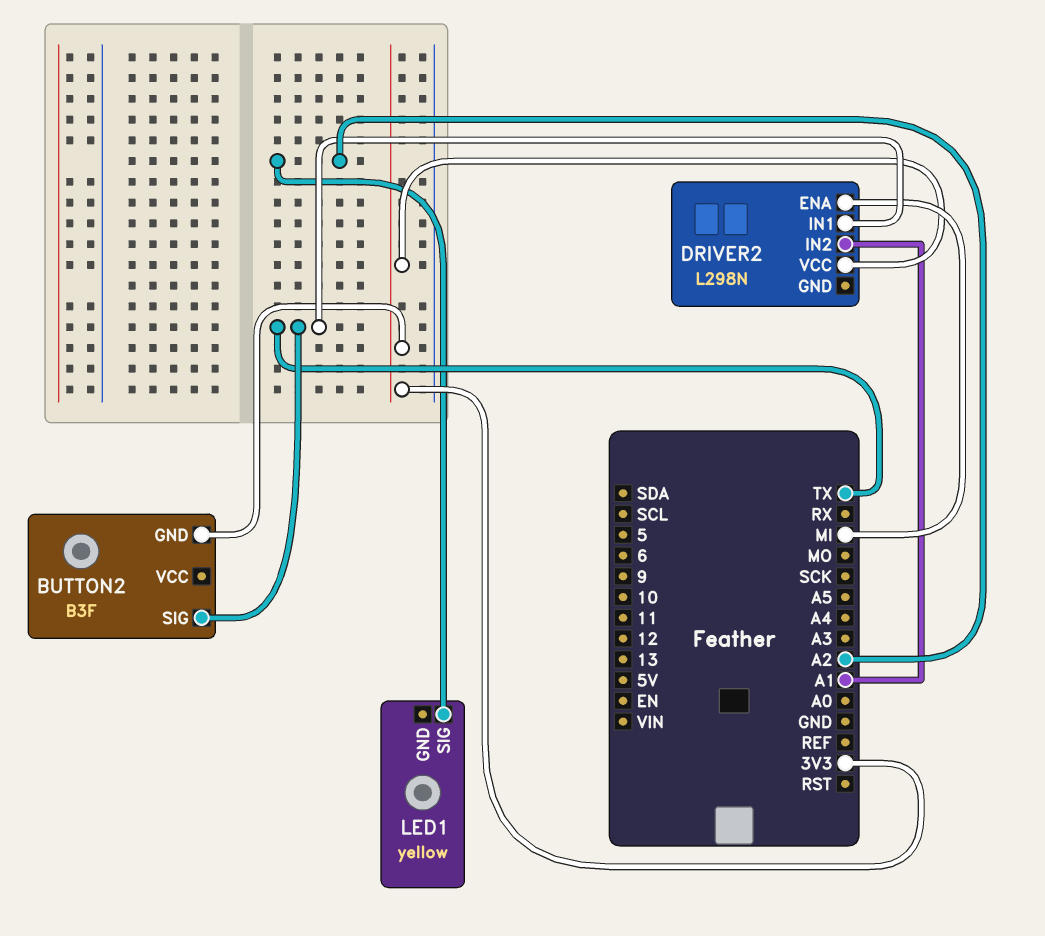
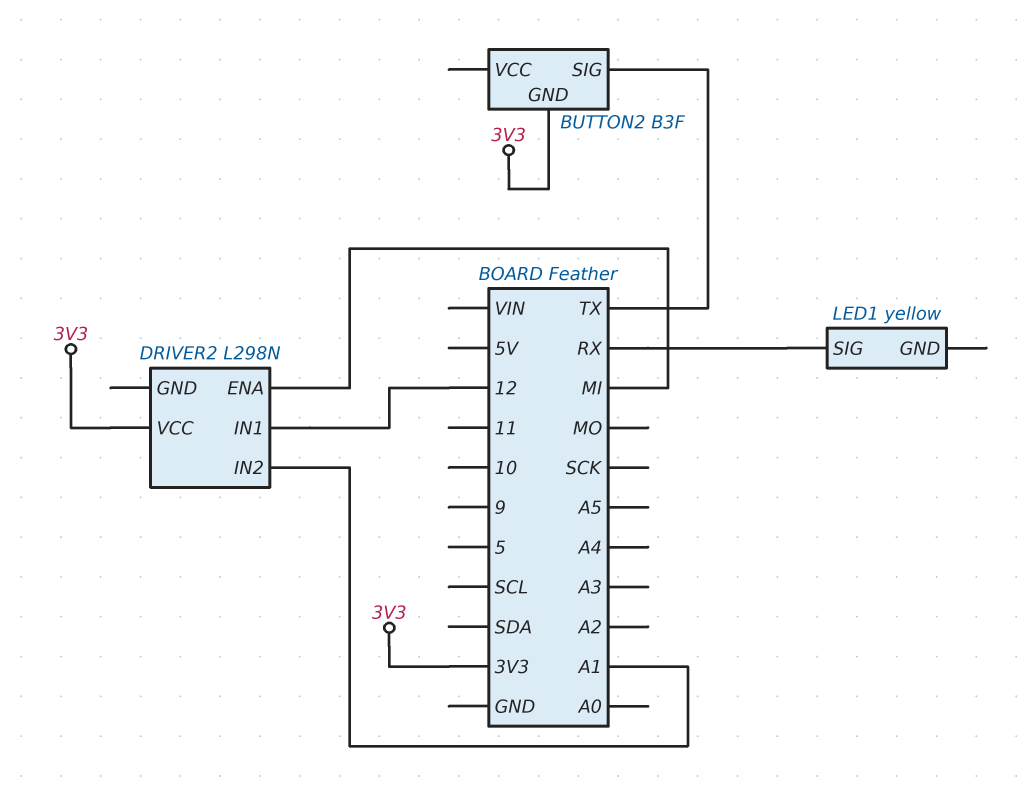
DRIVER2 pin IN1: TX -> 12
LED1 pin SIG: A2 -> RX

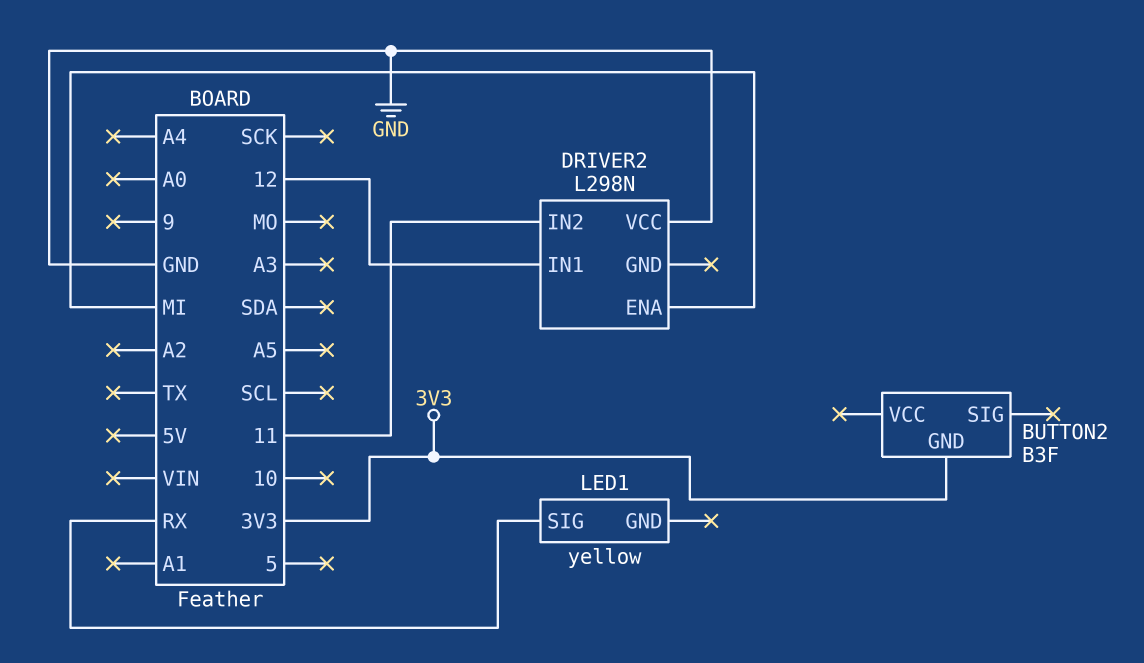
BUTTON2 pin SIG: TX -> none
DRIVER2 pin IN2: A1 -> 11
DRIVER2 pin VCC: 3V3 -> GND

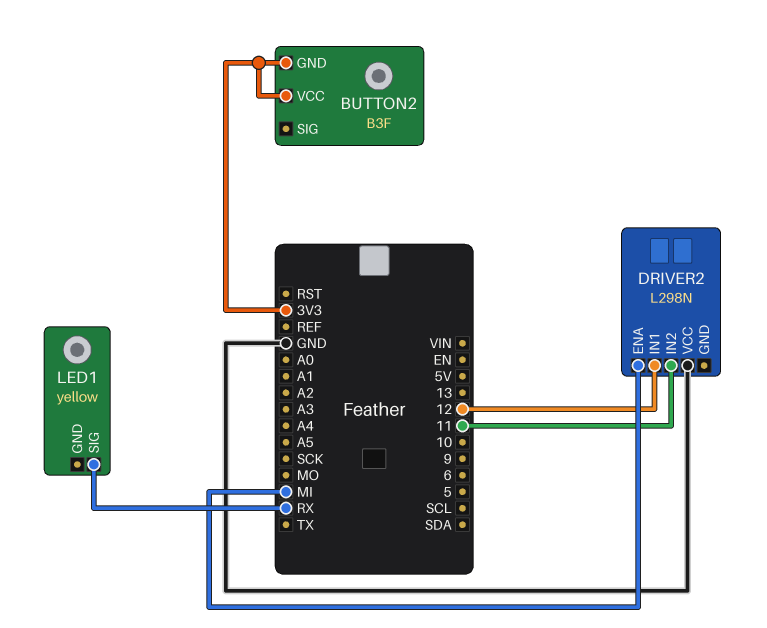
BUTTON2 pin VCC: none -> 3V3

